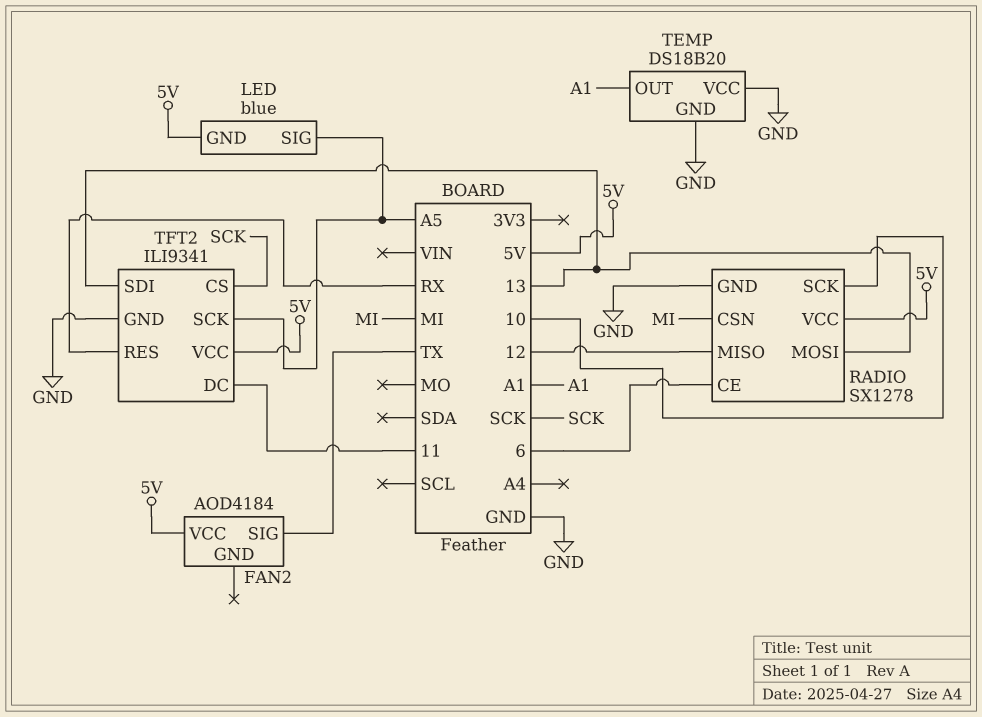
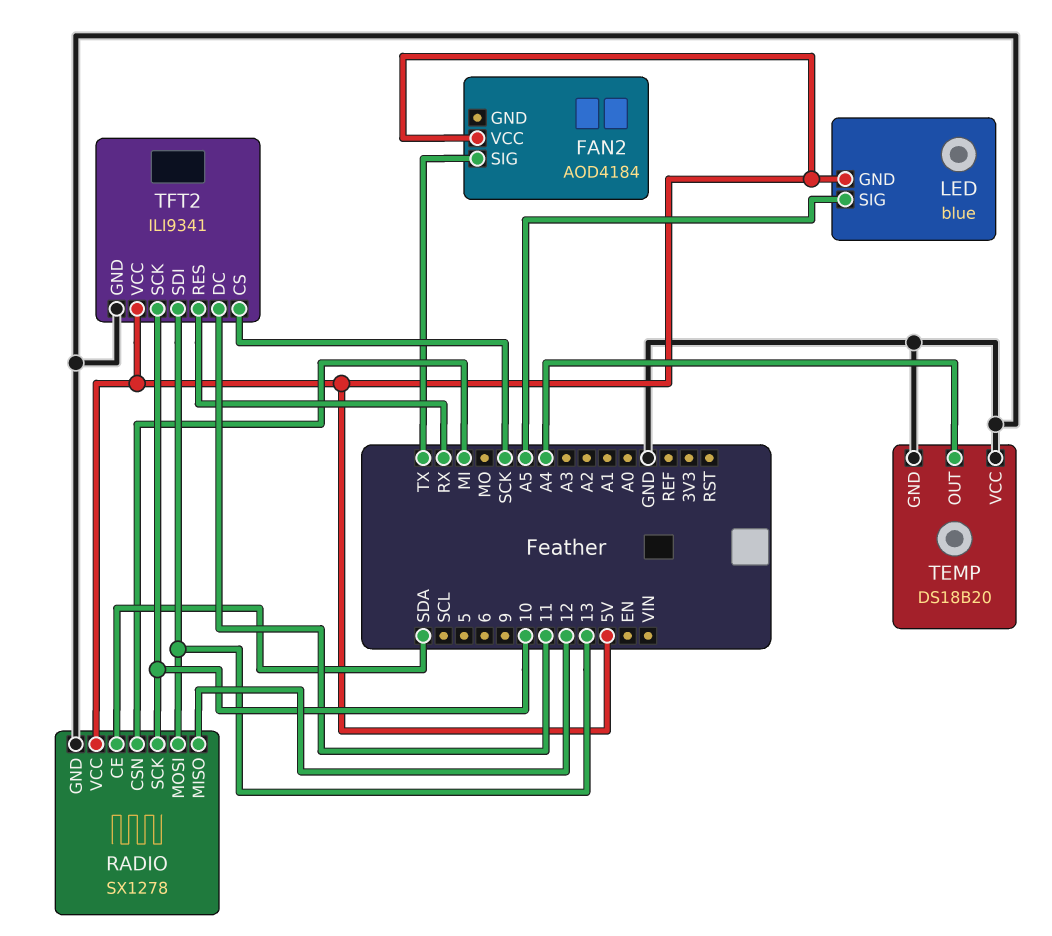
RADIO pin CE: 6 -> SDA
TEMP pin OUT: A1 -> A4
TFT2 pin SCK: A5 -> 10

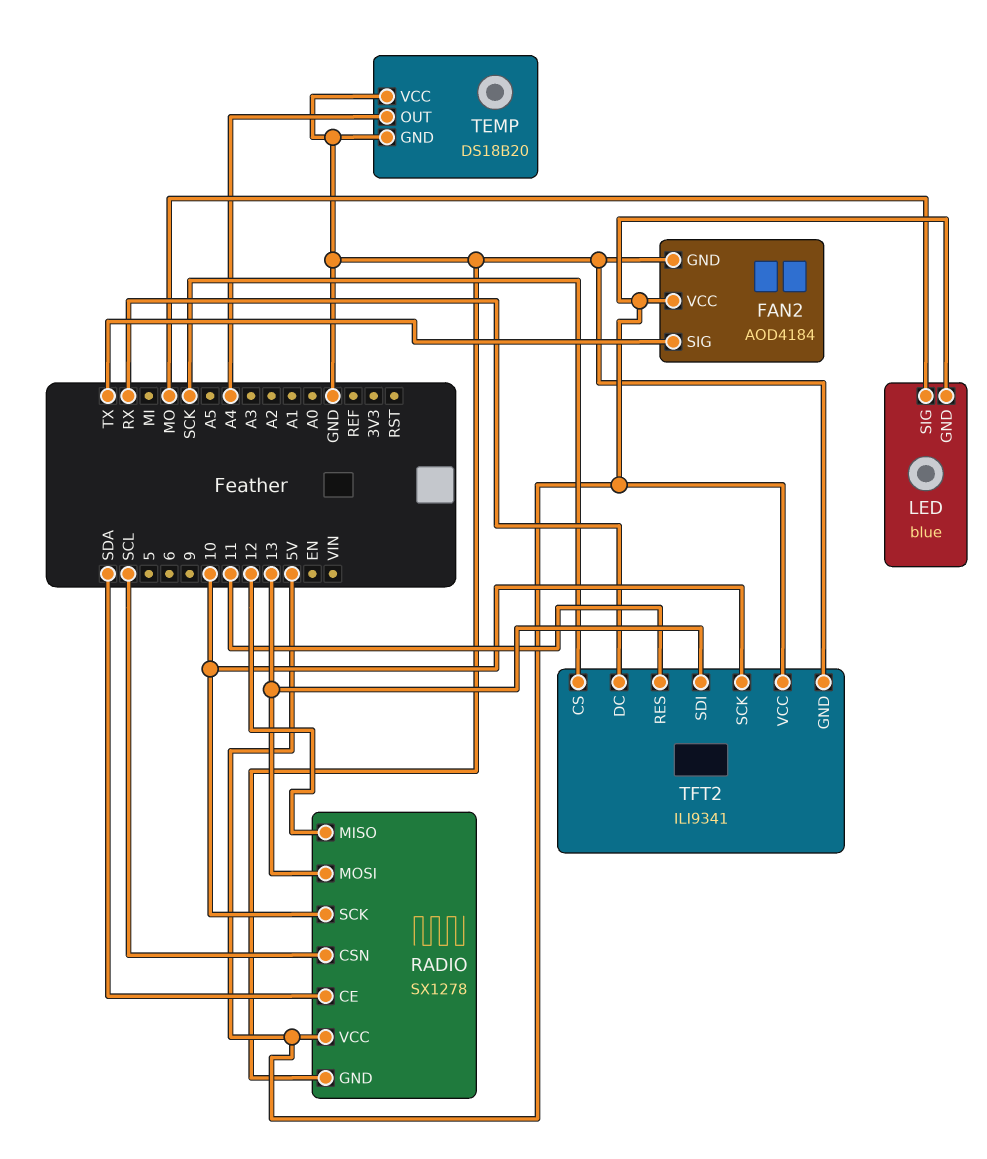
FAN2 pin GND: none -> GND
LED pin SIG: A5 -> MO
RADIO pin CSN: MI -> SCL
TFT2 pin DC: 11 -> RX
TFT2 pin RES: RX -> 11

